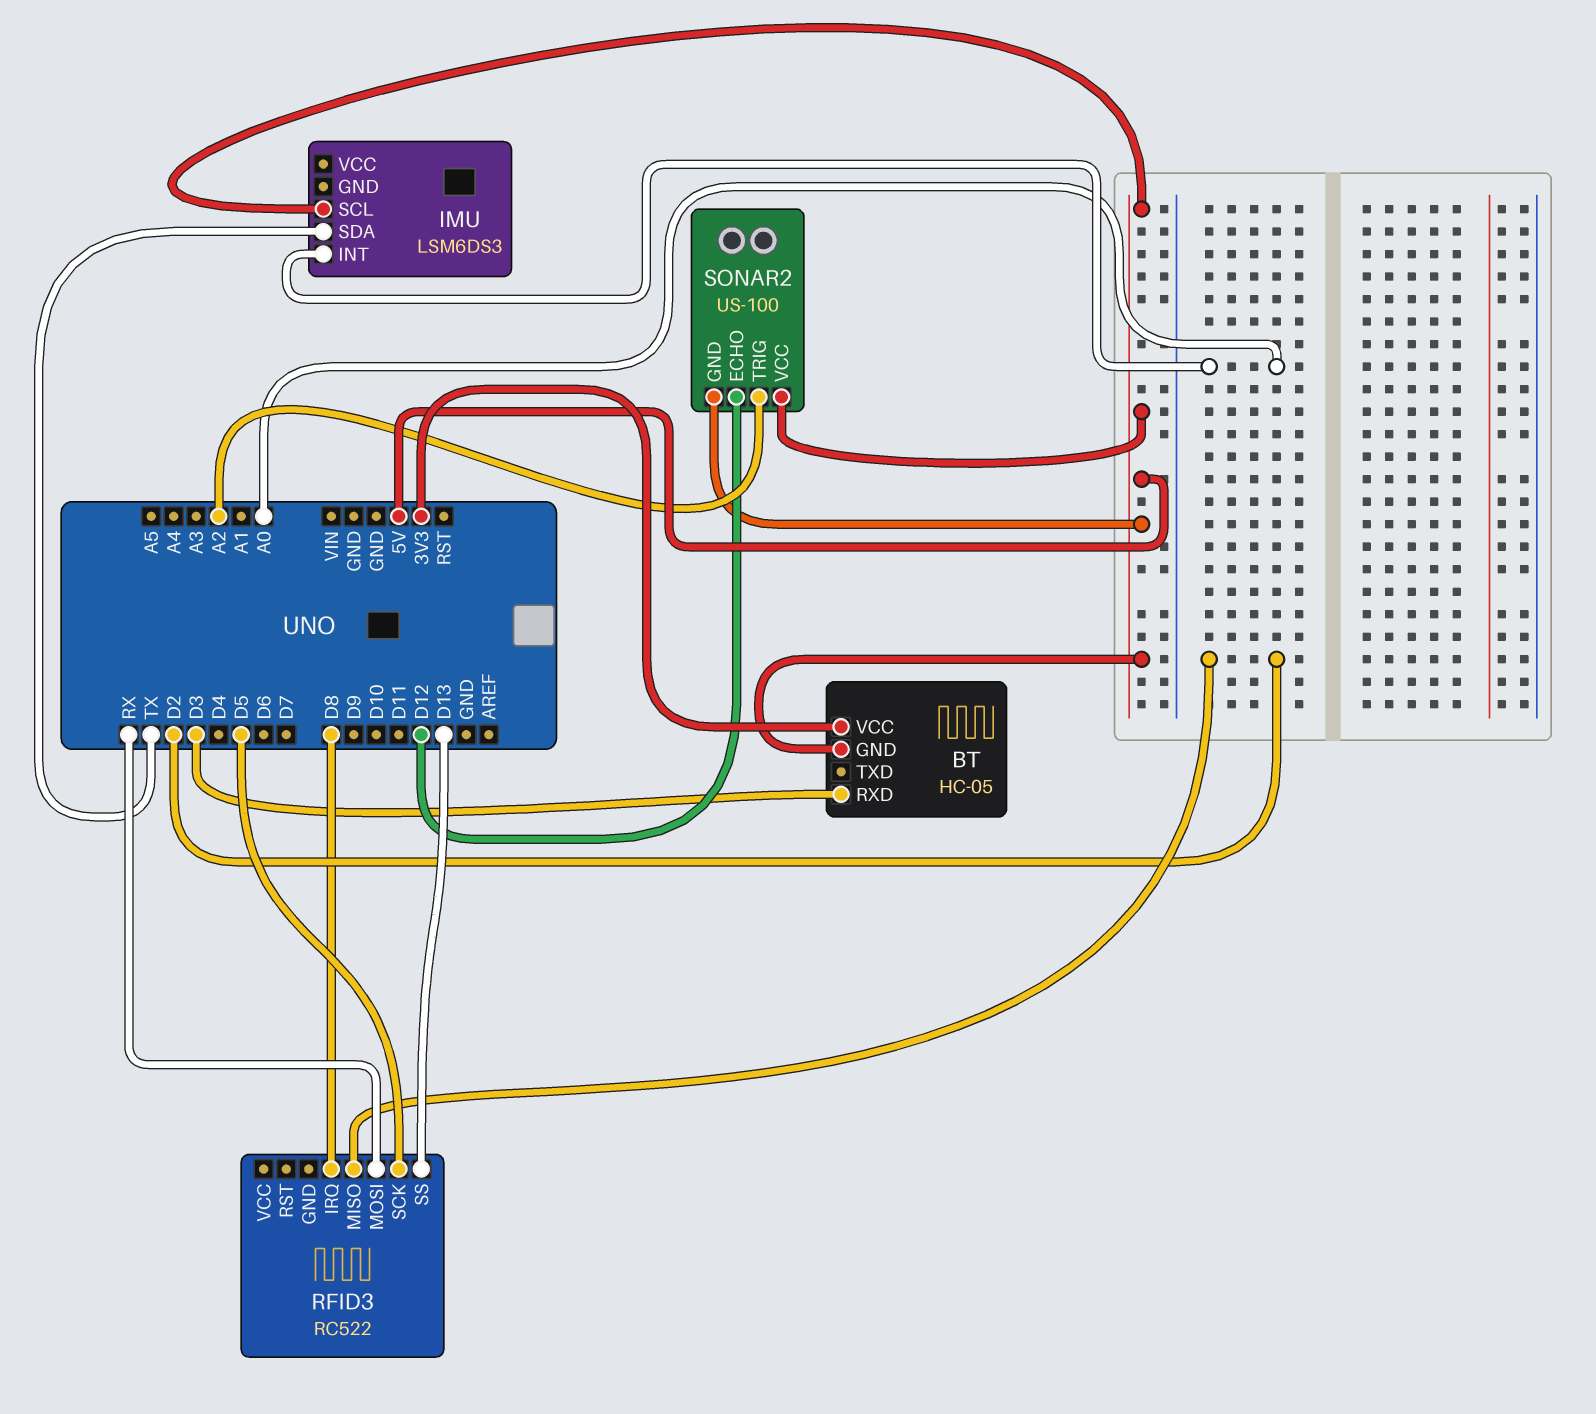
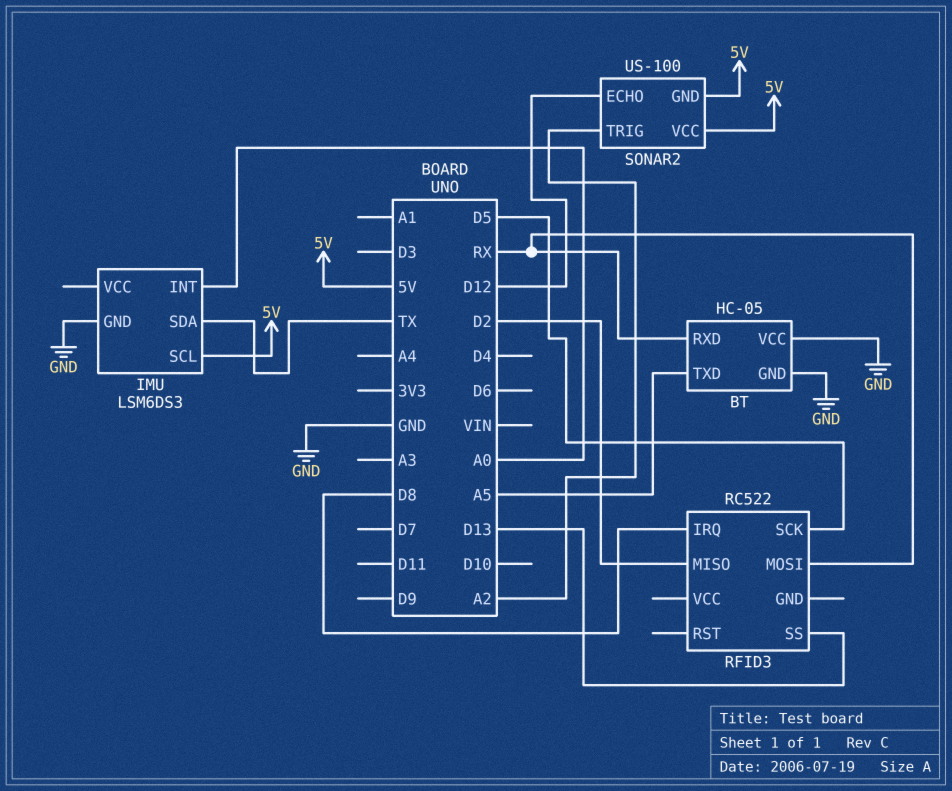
BT pin GND: 5V -> GND
BT pin RXD: D3 -> RX
BT pin TXD: none -> A5
BT pin VCC: 3V3 -> GND
IMU pin GND: none -> GND

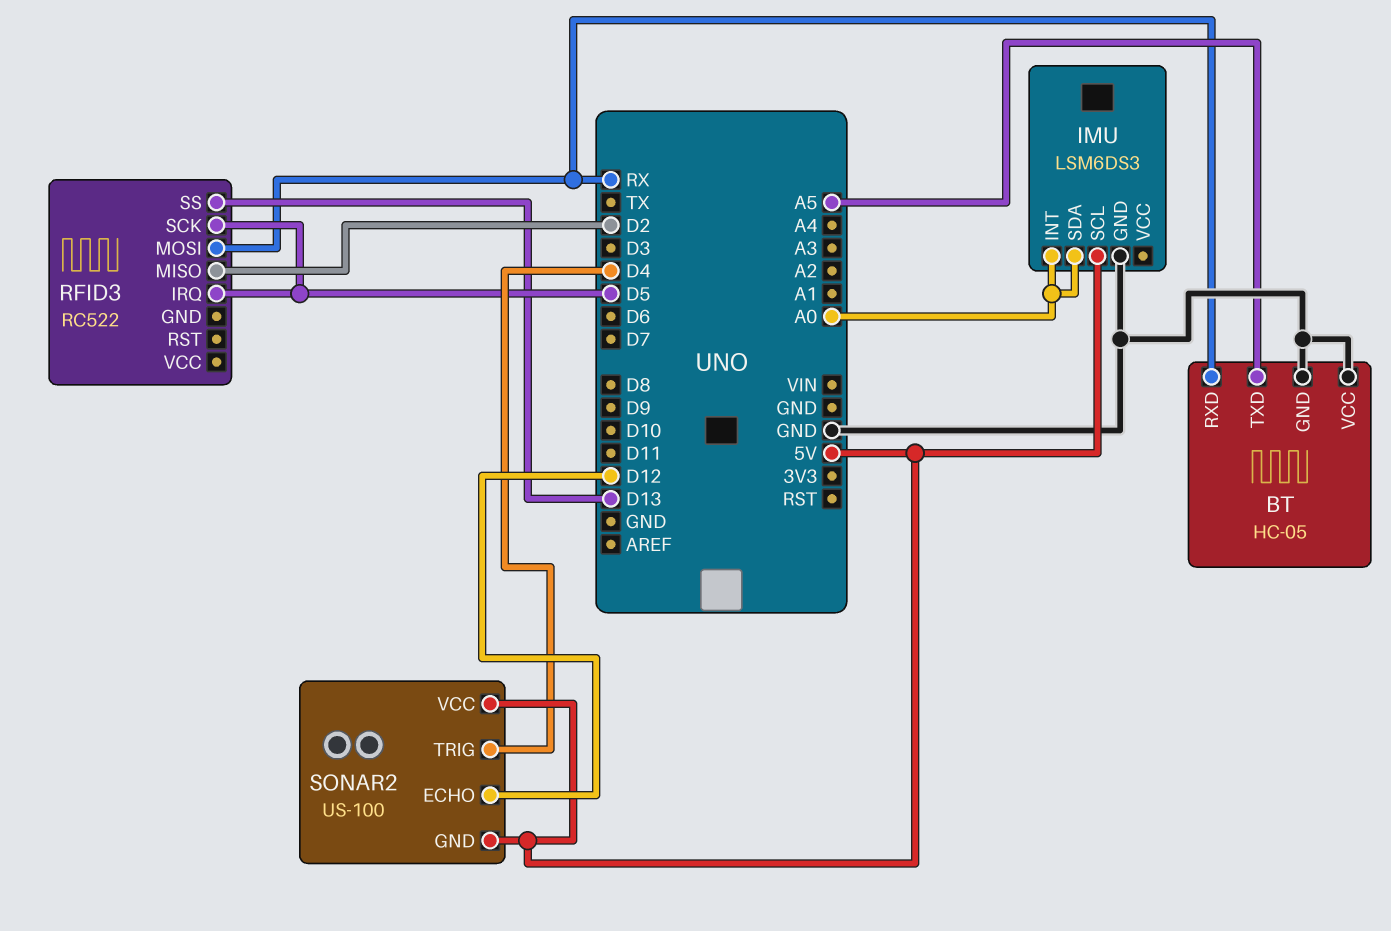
IMU pin SDA: TX -> A0
RFID3 pin IRQ: D8 -> D5
SONAR2 pin TRIG: A2 -> D4

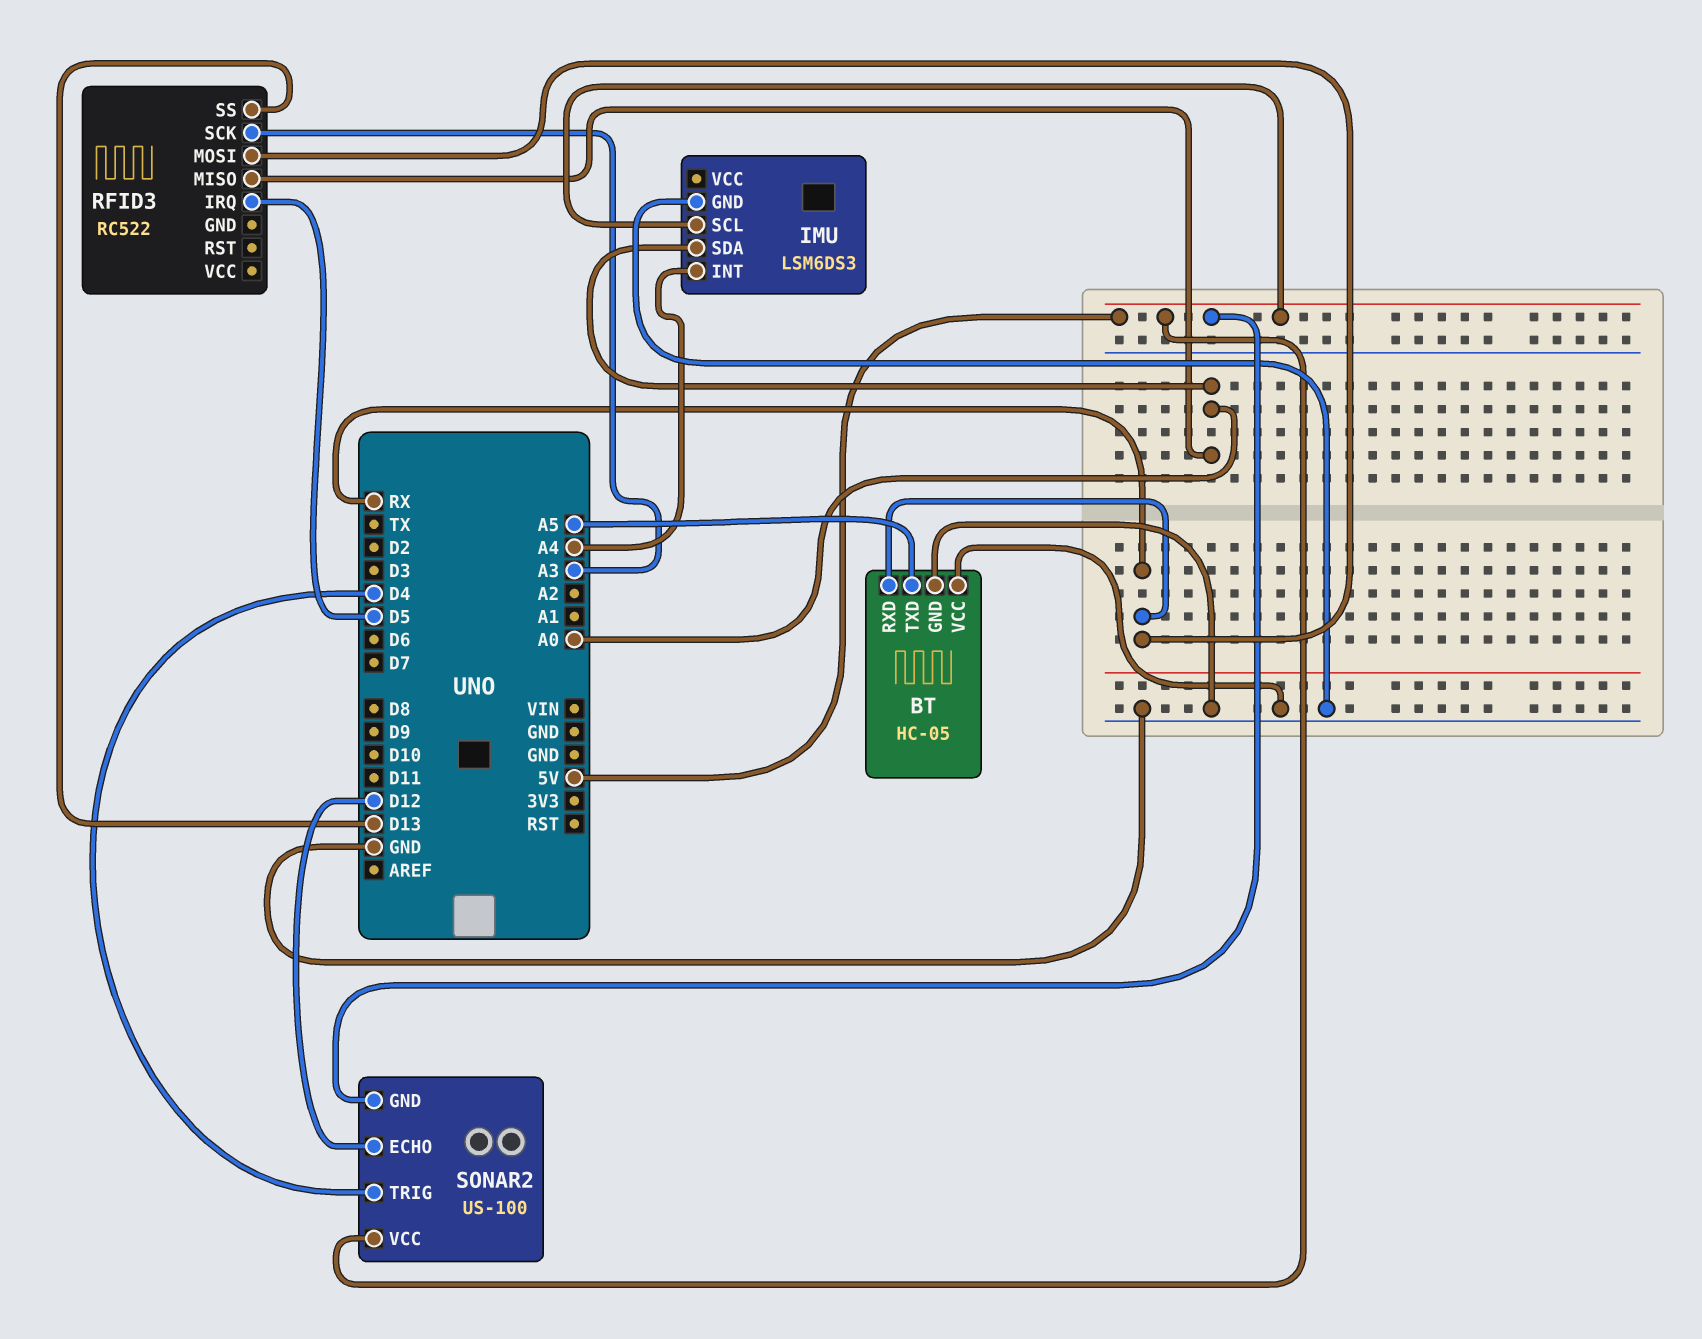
IMU pin INT: A0 -> A4
RFID3 pin MISO: D2 -> A0
RFID3 pin SCK: D5 -> A3

